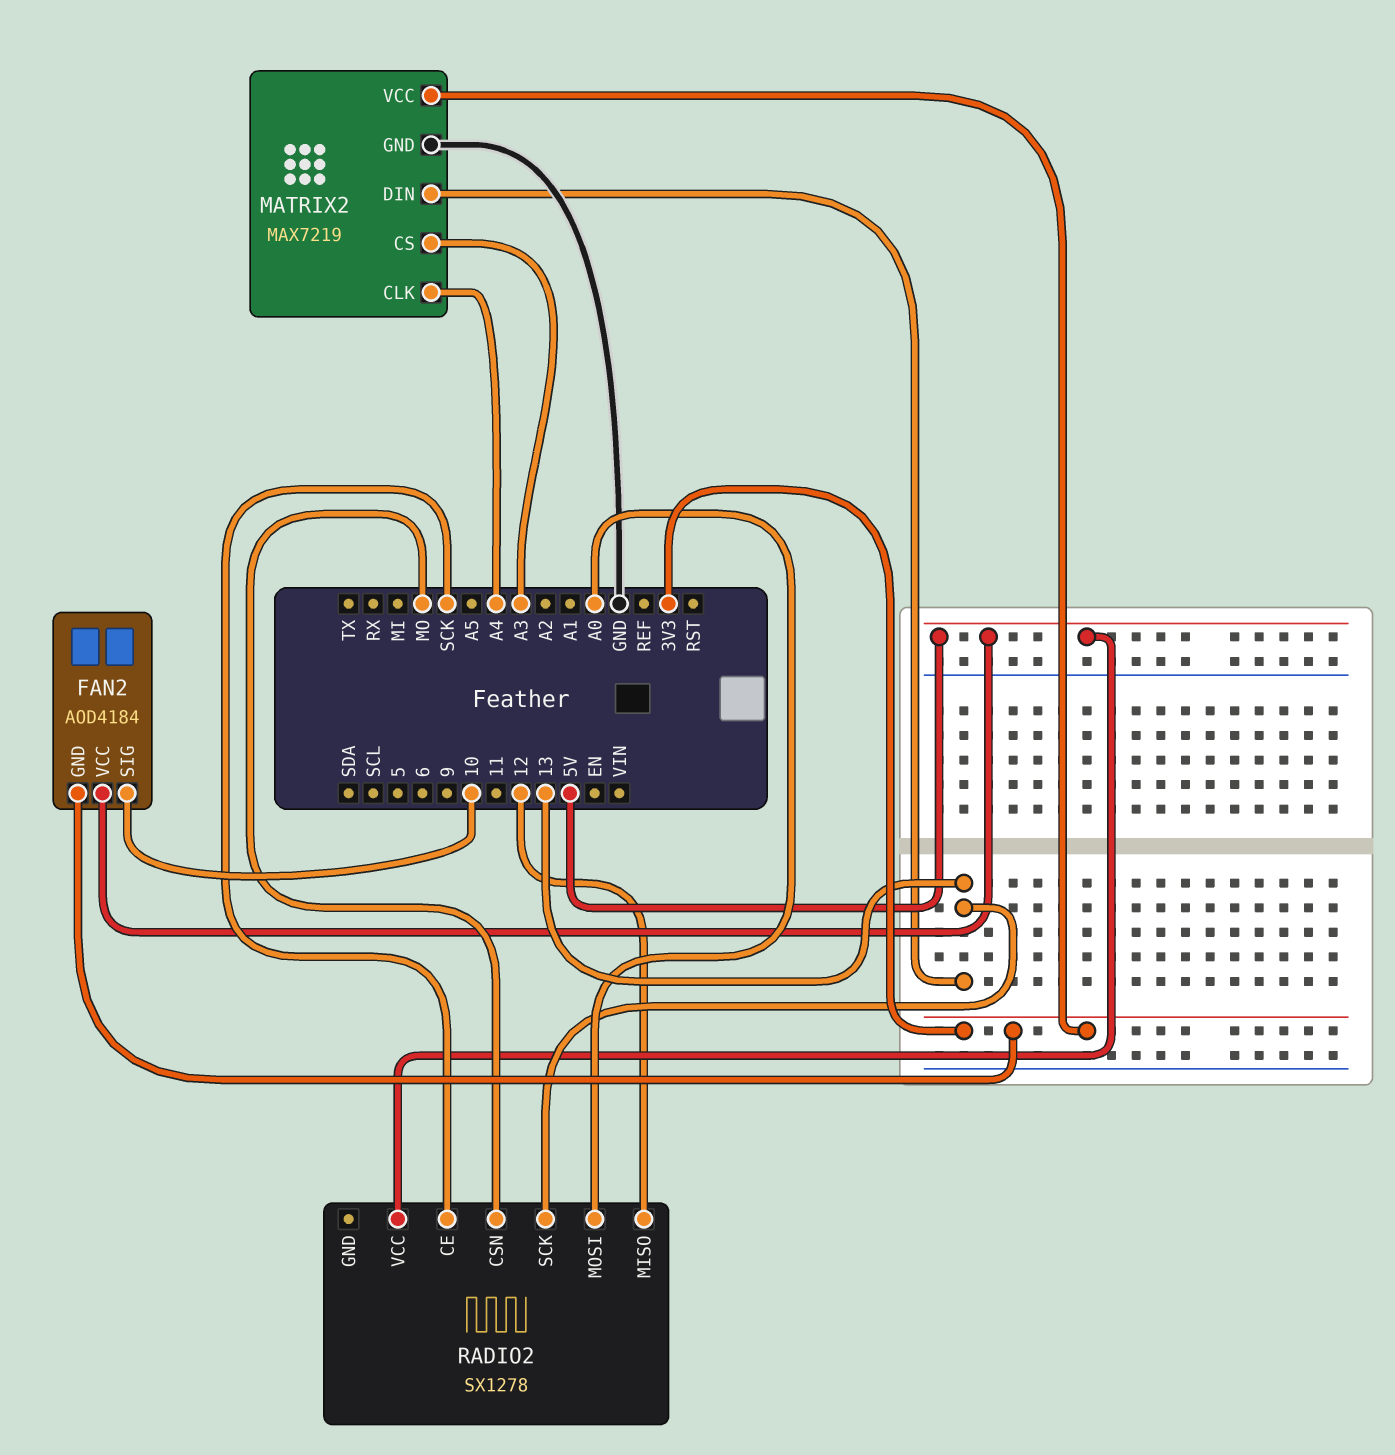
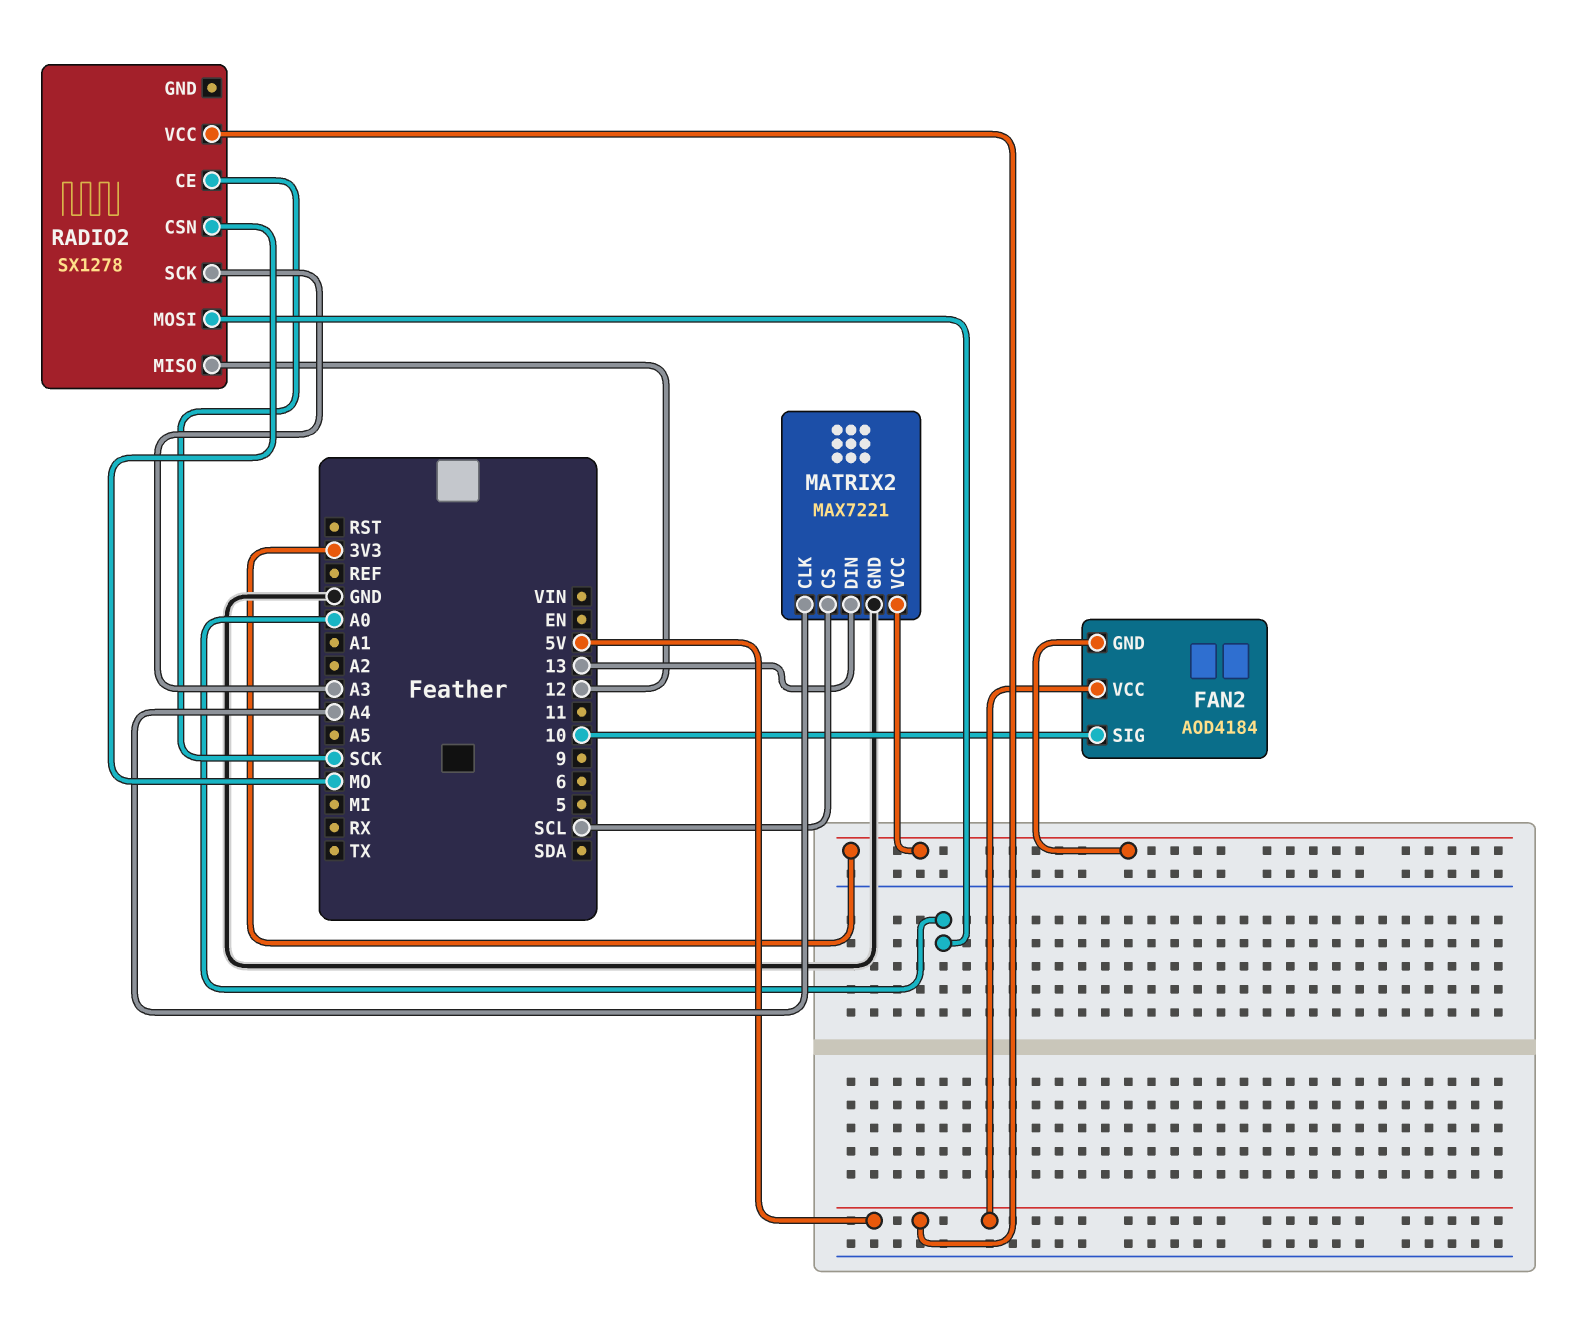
MATRIX2: MAX7219 -> MAX7221
MATRIX2 pin CS: A3 -> SCL
RADIO2 pin SCK: 13 -> A3

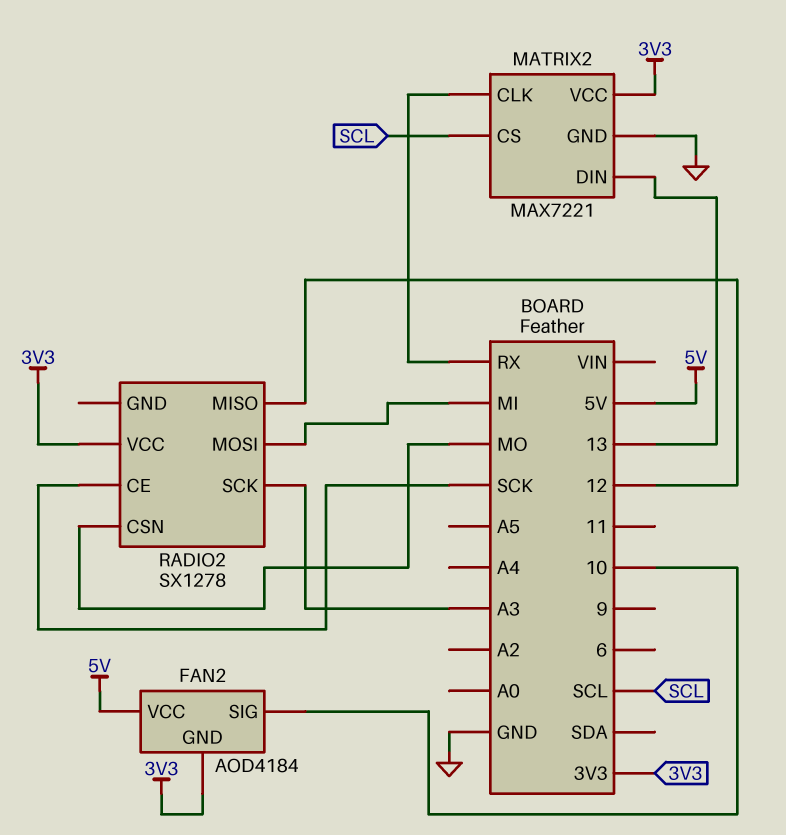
MATRIX2 pin CLK: A4 -> RX
RADIO2 pin MOSI: A0 -> MI
RADIO2 pin VCC: 5V -> 3V3

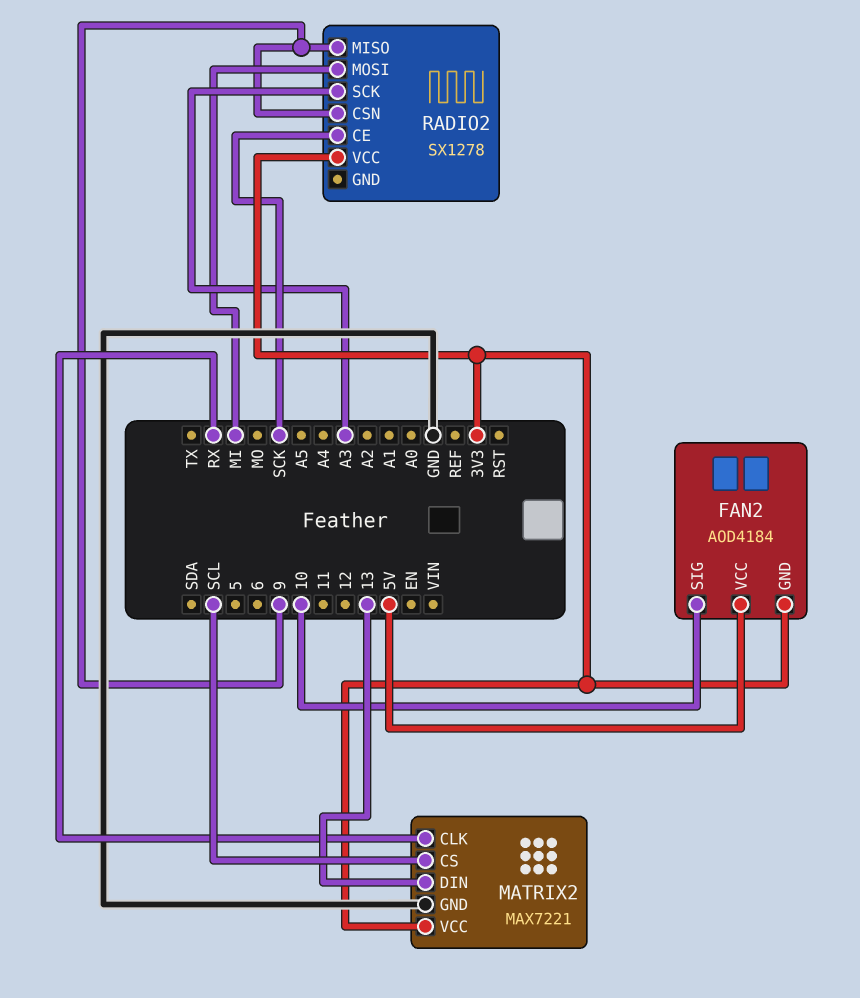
RADIO2 pin CSN: MO -> 9
RADIO2 pin MISO: 12 -> 9

